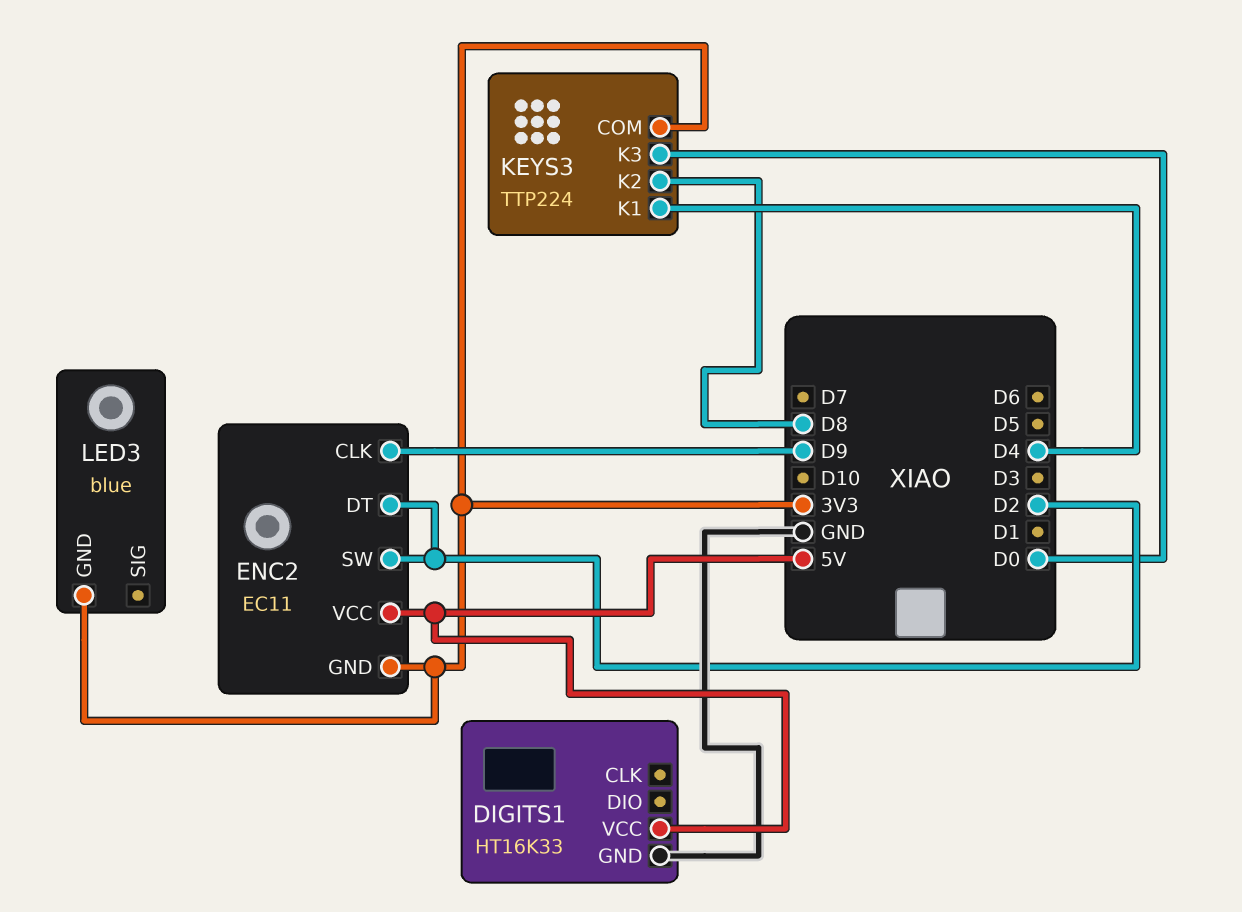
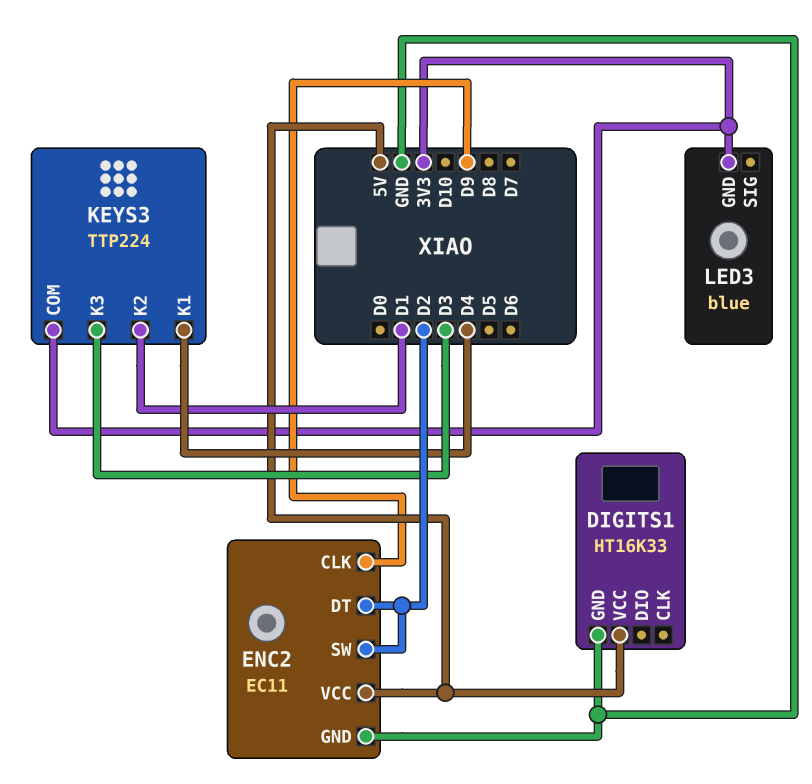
ENC2 pin GND: 3V3 -> GND
KEYS3 pin K2: D8 -> D1
KEYS3 pin K3: D0 -> D3

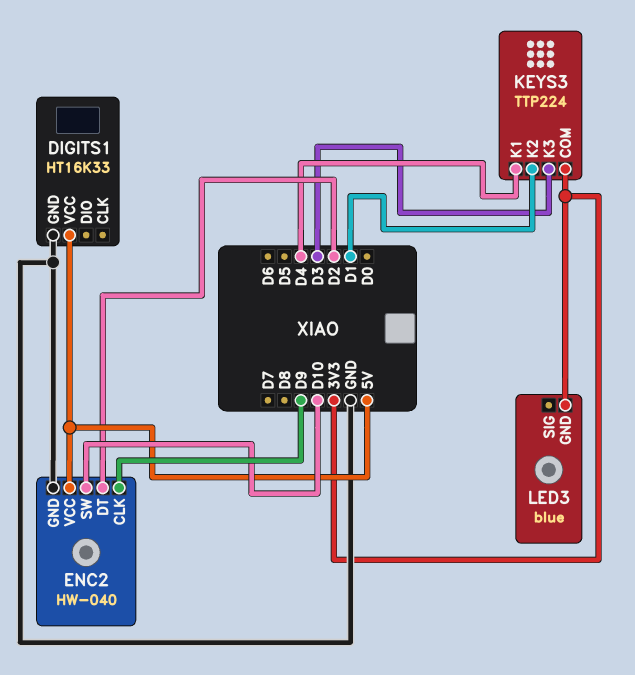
ENC2: EC11 -> HW-040
ENC2 pin SW: D2 -> D10

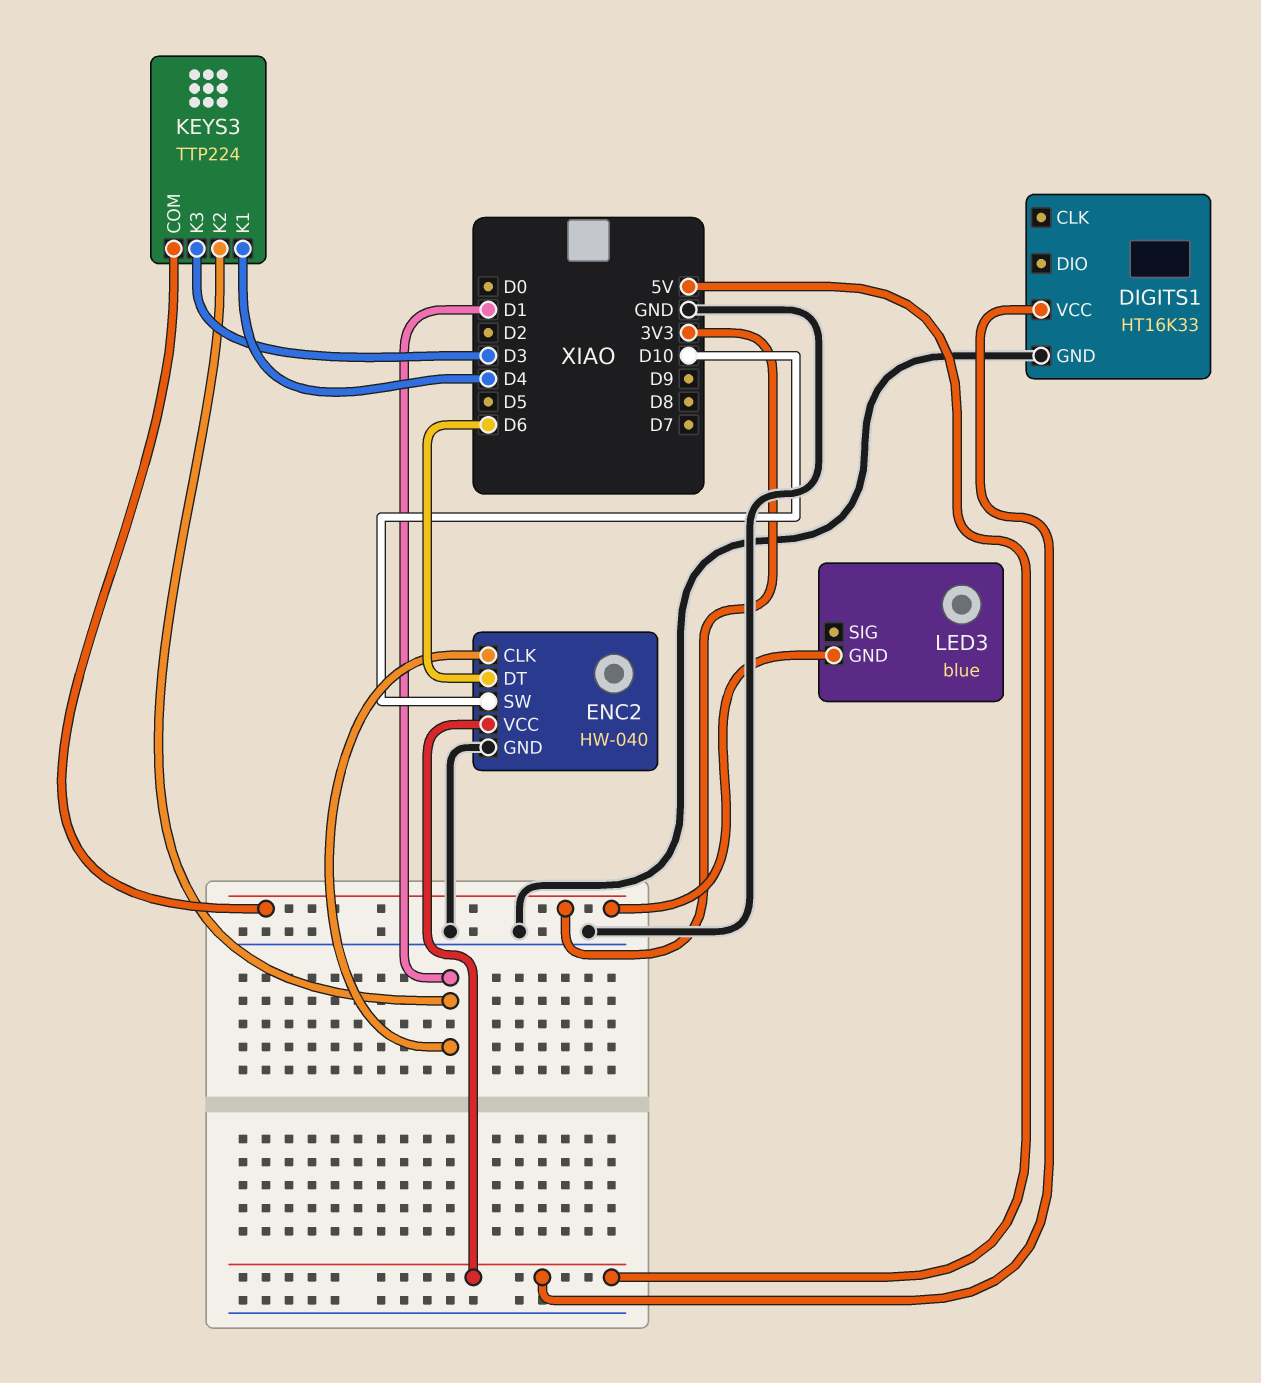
ENC2 pin CLK: D9 -> D1
ENC2 pin DT: D2 -> D6

